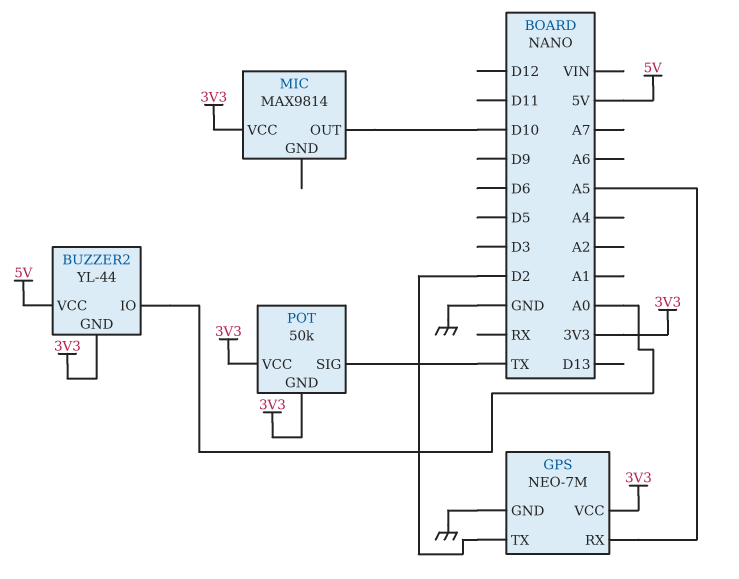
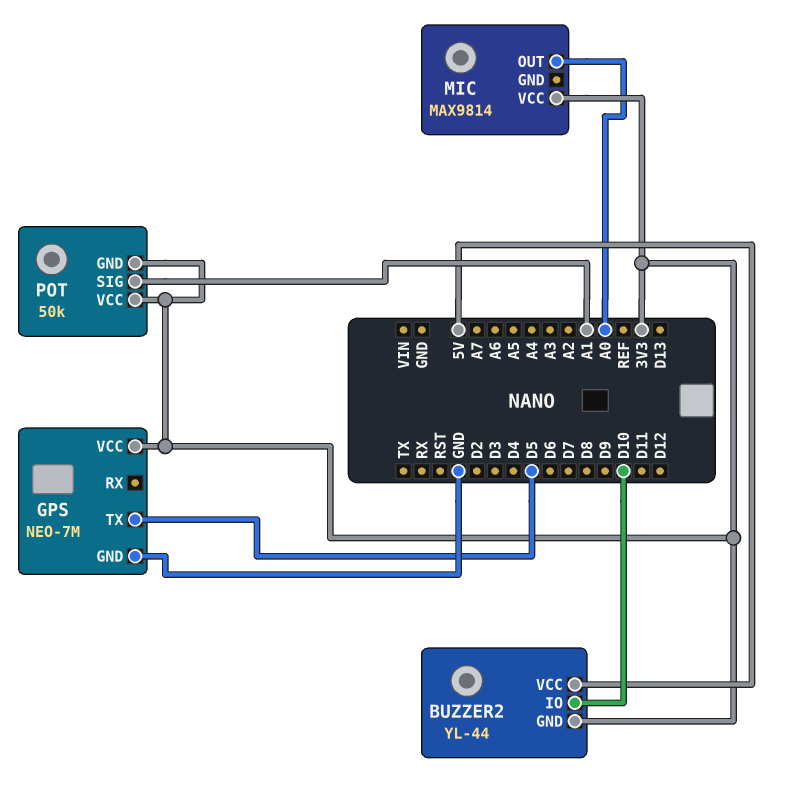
BUZZER2 pin IO: A0 -> D10
GPS pin RX: A5 -> none
GPS pin TX: D2 -> D5
MIC pin OUT: D10 -> A0
POT pin SIG: TX -> A1

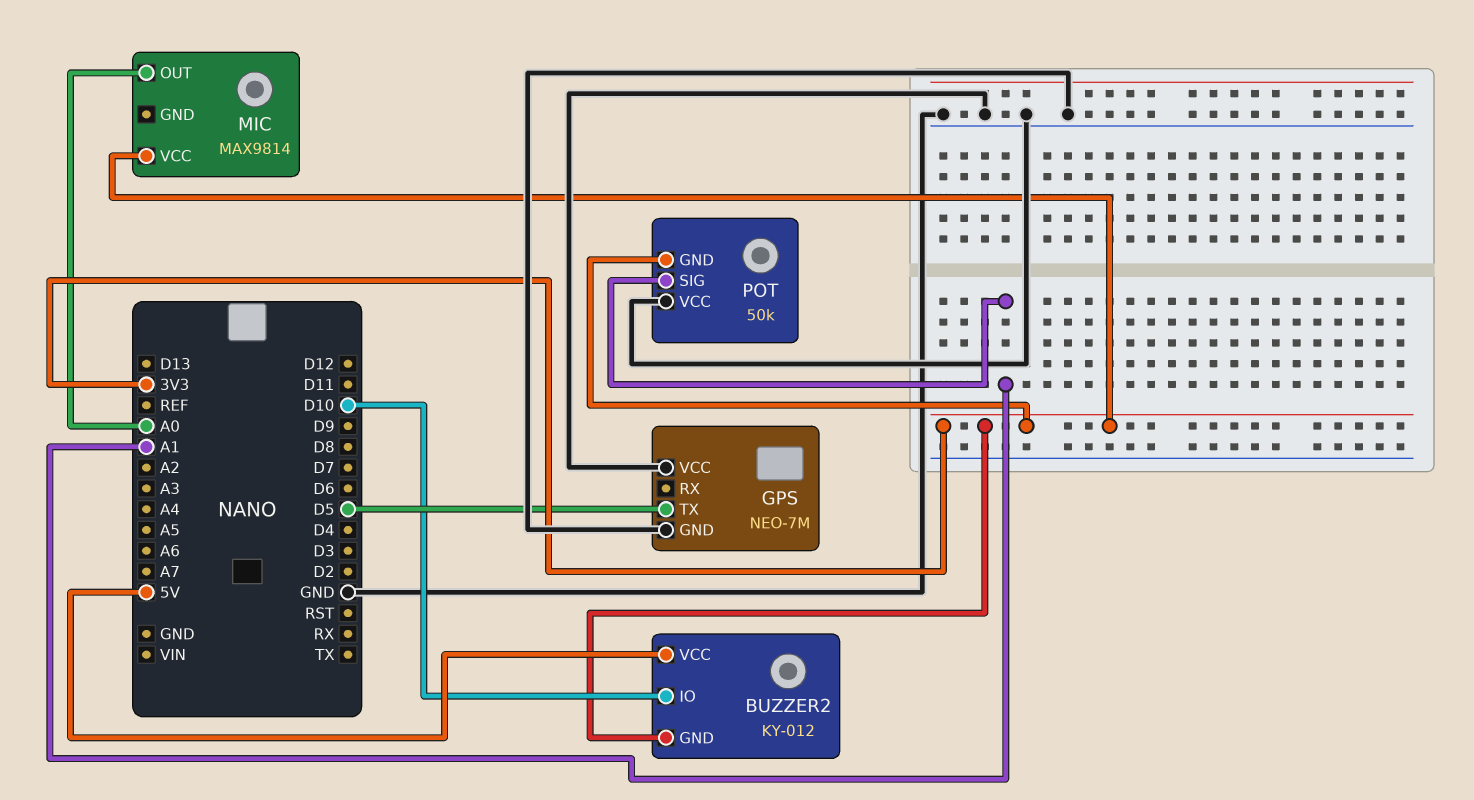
BUZZER2: YL-44 -> KY-012
GPS pin VCC: 3V3 -> GND
POT pin VCC: 3V3 -> GND

